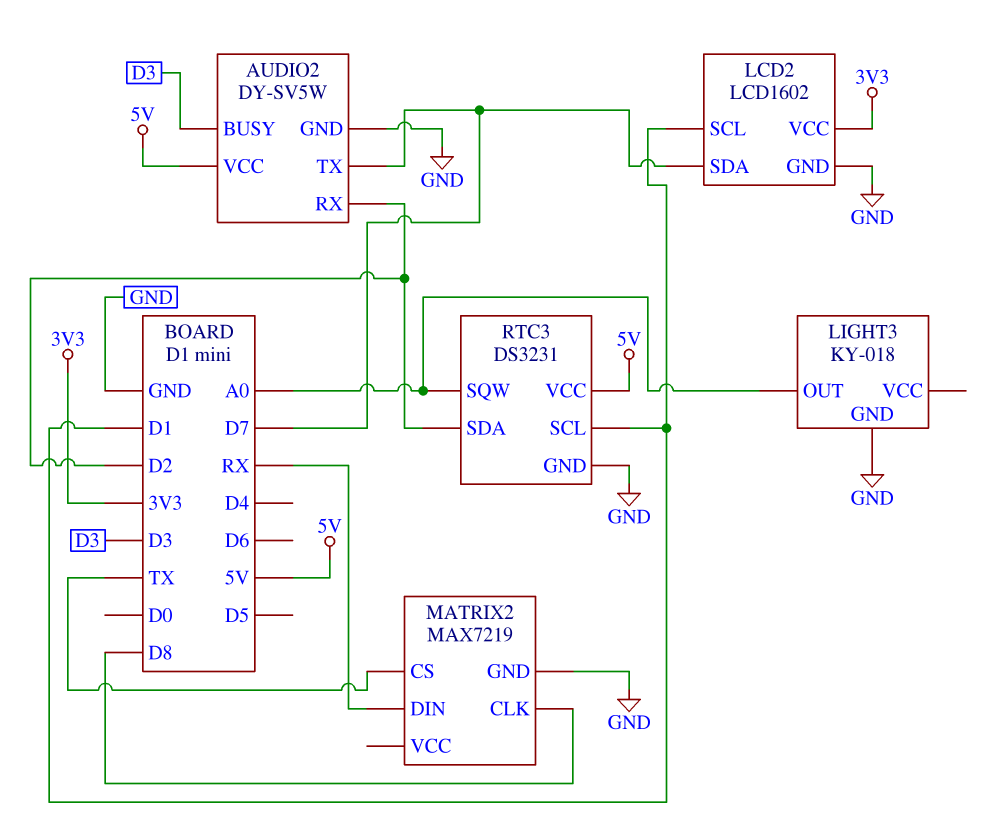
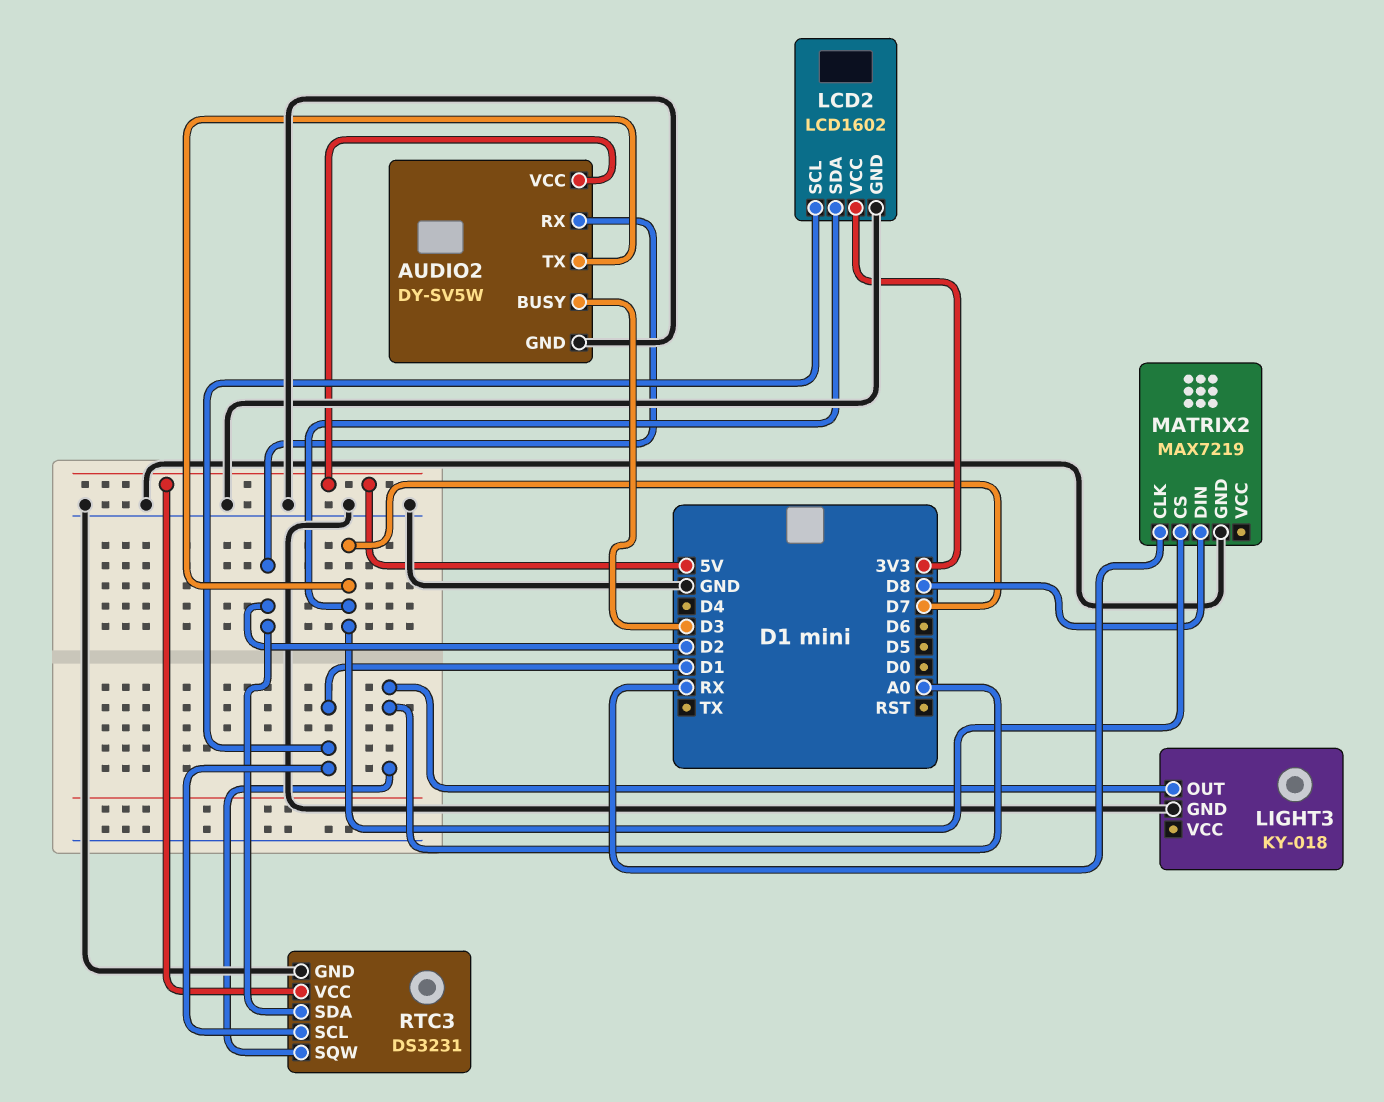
MATRIX2 pin CLK: D8 -> RX
MATRIX2 pin CS: TX -> D7
MATRIX2 pin DIN: RX -> D8

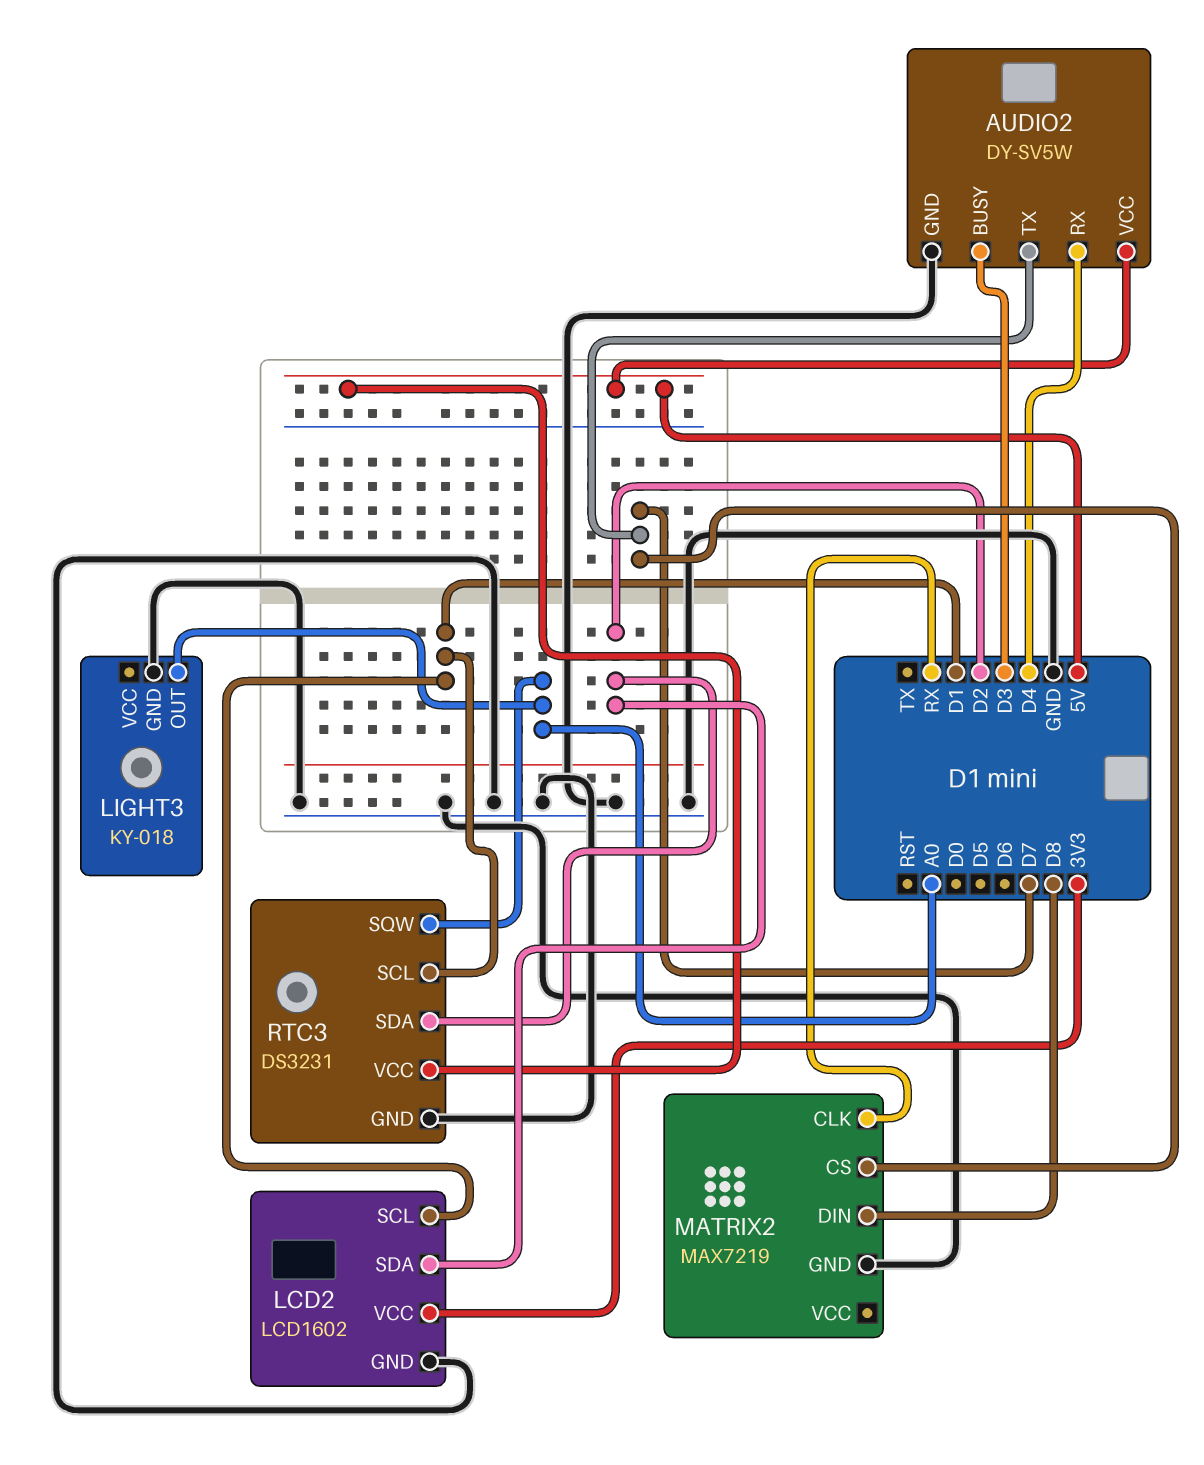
AUDIO2 pin RX: D2 -> D4
LCD2 pin SDA: D7 -> D2

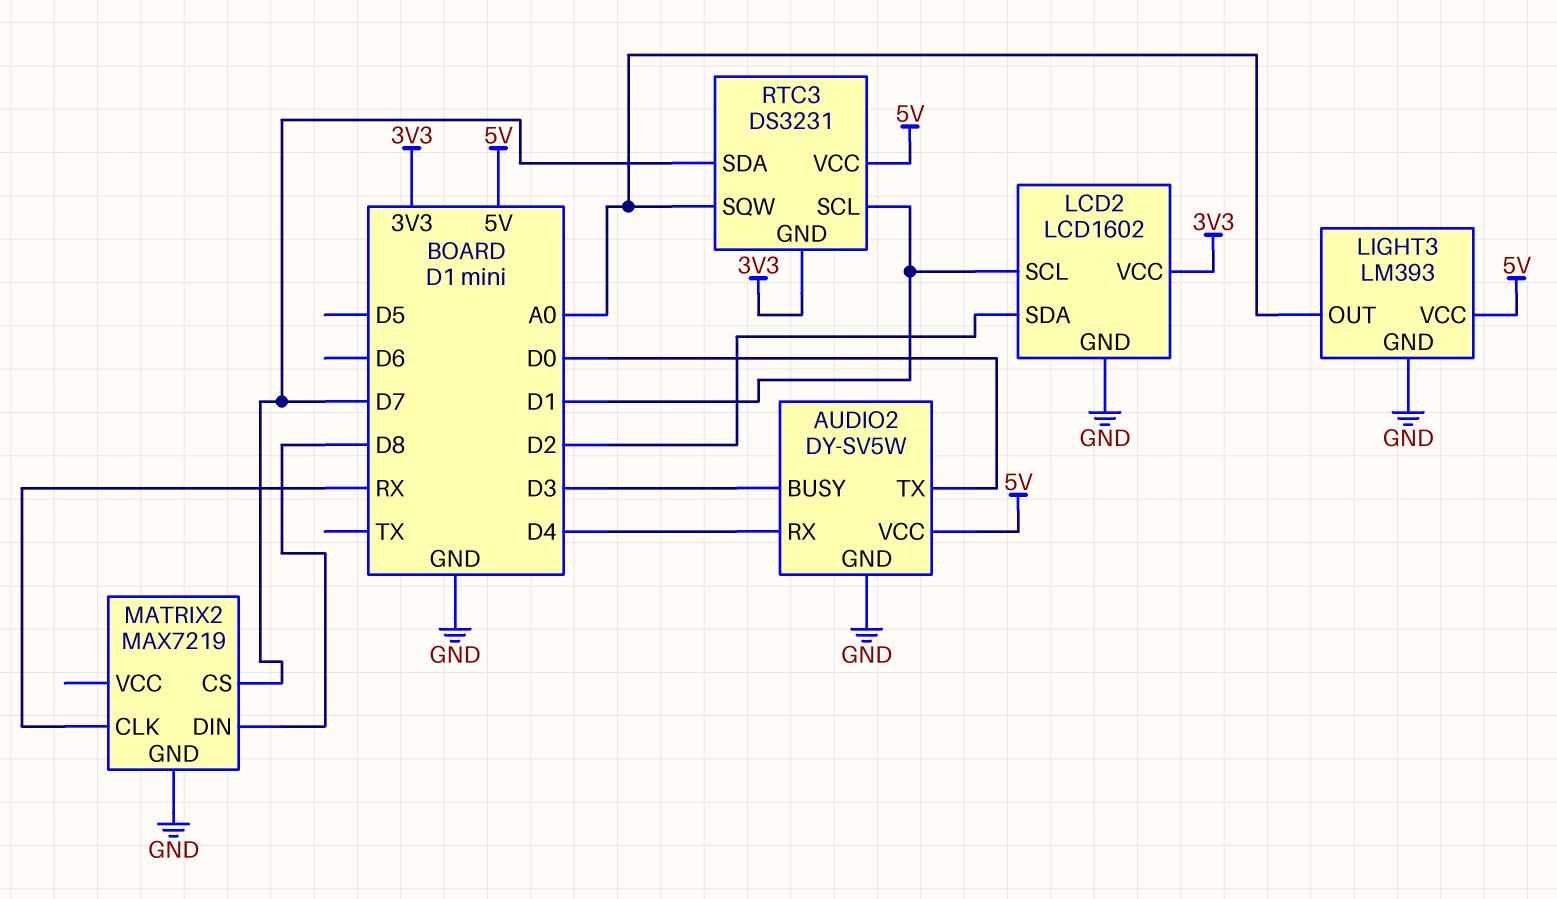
AUDIO2 pin TX: D7 -> D0
LIGHT3: KY-018 -> LM393
LIGHT3 pin VCC: none -> 5V
RTC3 pin GND: GND -> 3V3
RTC3 pin SDA: D2 -> D7

